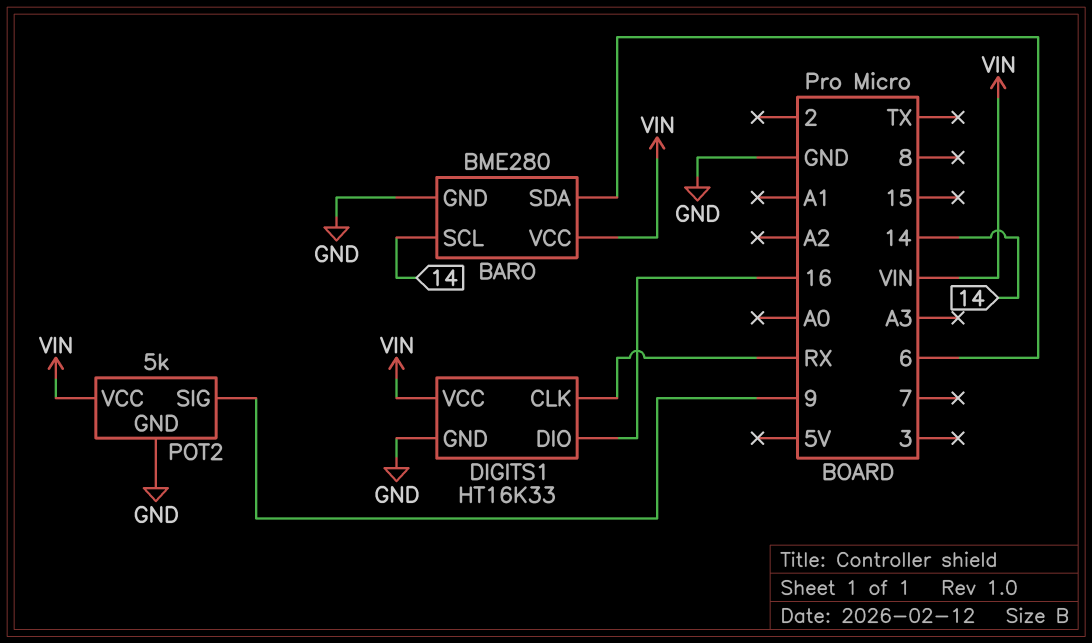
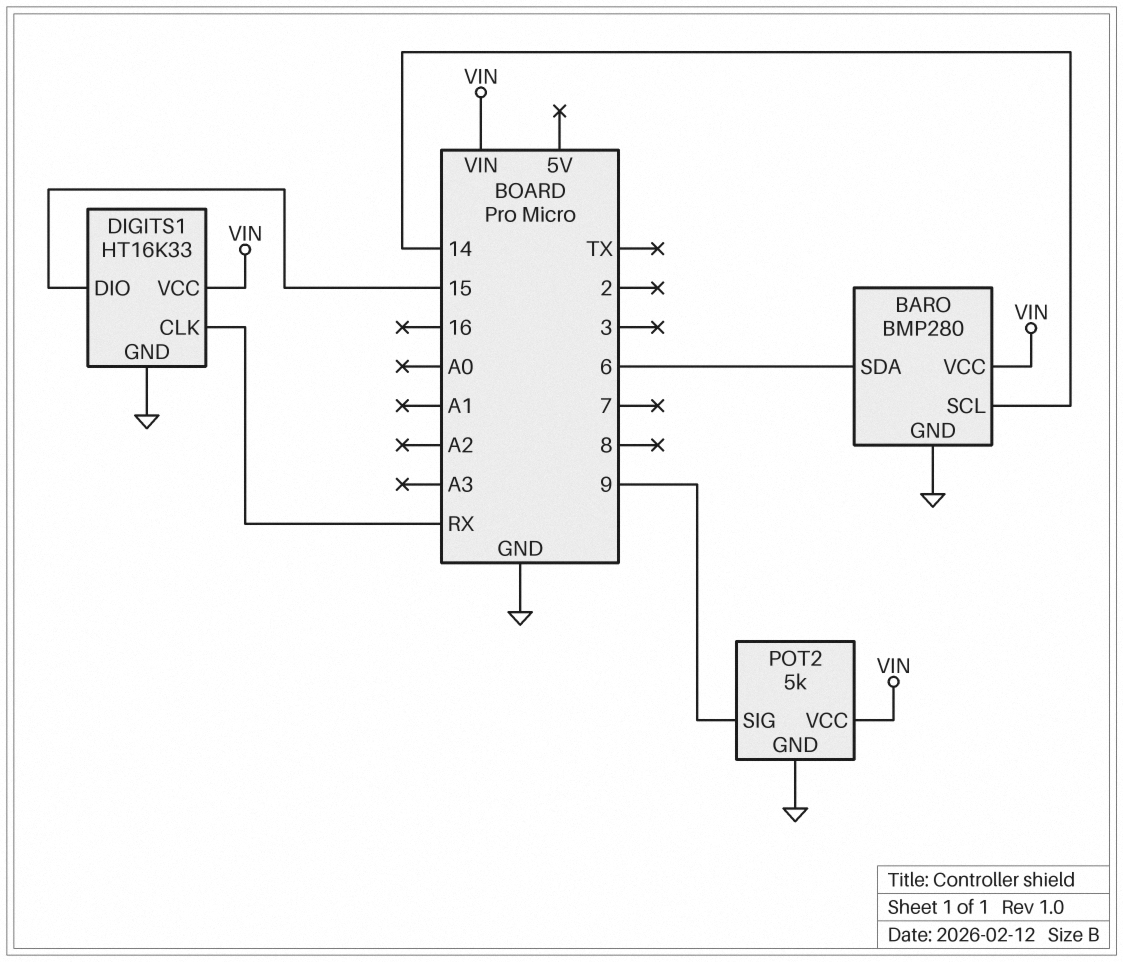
BARO: BME280 -> BMP280
DIGITS1 pin DIO: 16 -> 15

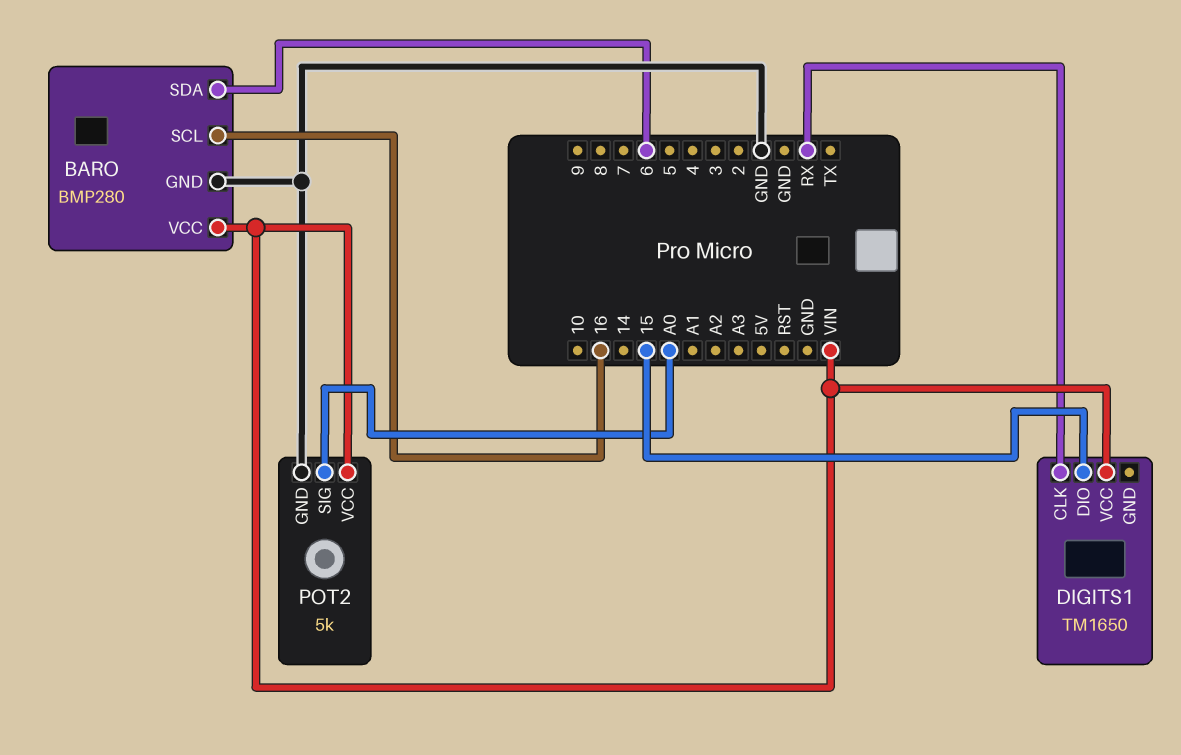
BARO pin SCL: 14 -> 16
DIGITS1: HT16K33 -> TM1650
DIGITS1 pin GND: GND -> none
POT2 pin SIG: 9 -> A0

